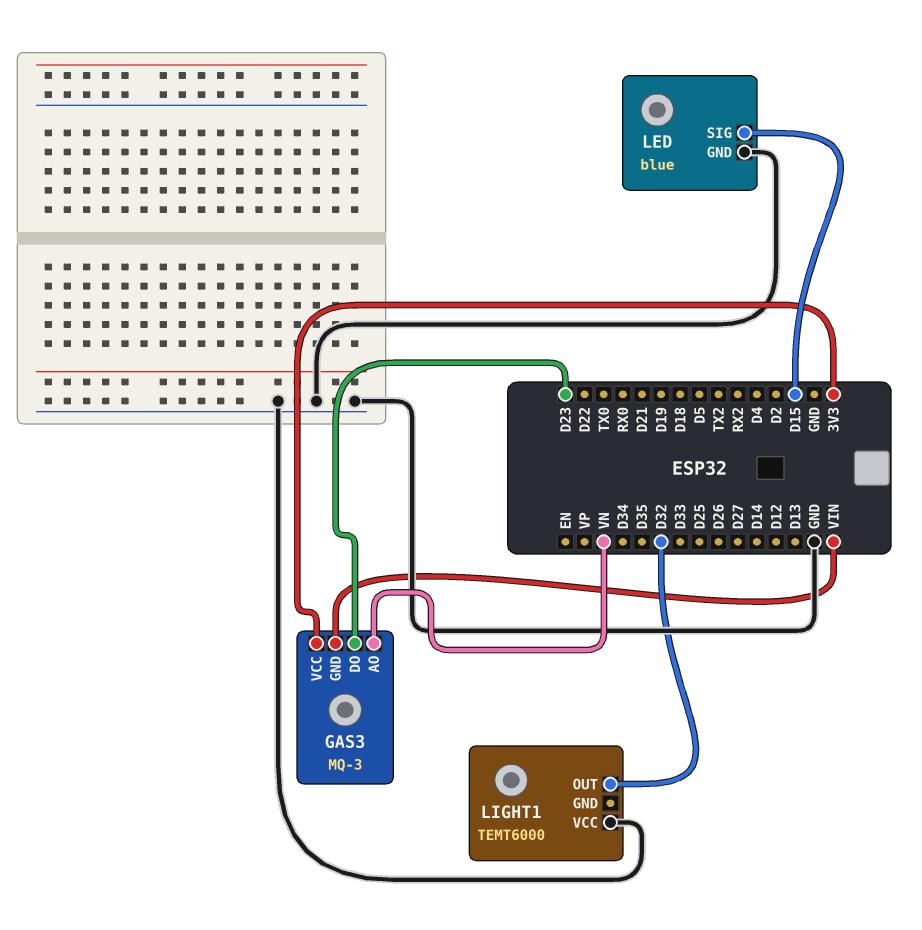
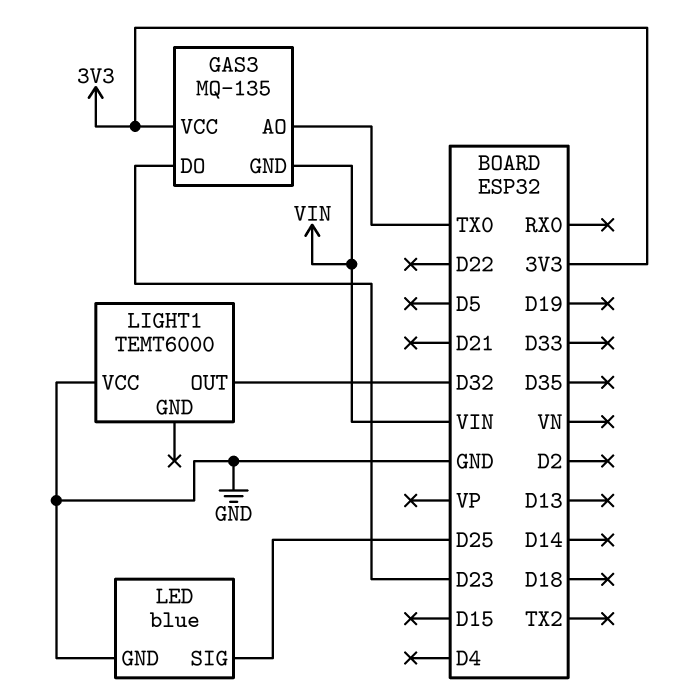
GAS3: MQ-3 -> MQ-135
GAS3 pin AO: VN -> TX0
LED pin SIG: D15 -> D25

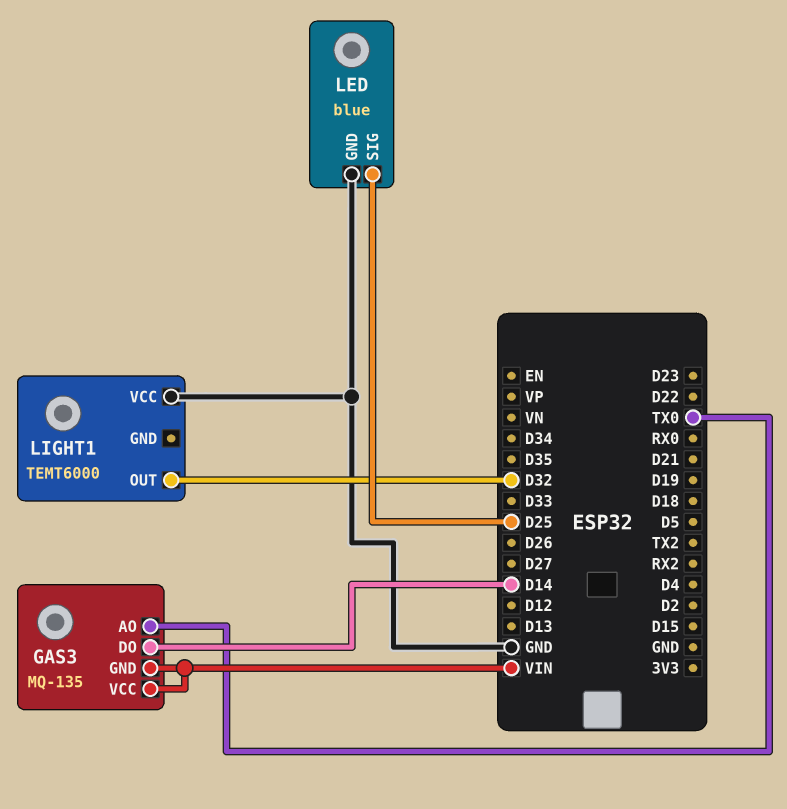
GAS3 pin DO: D23 -> D14
GAS3 pin VCC: 3V3 -> VIN

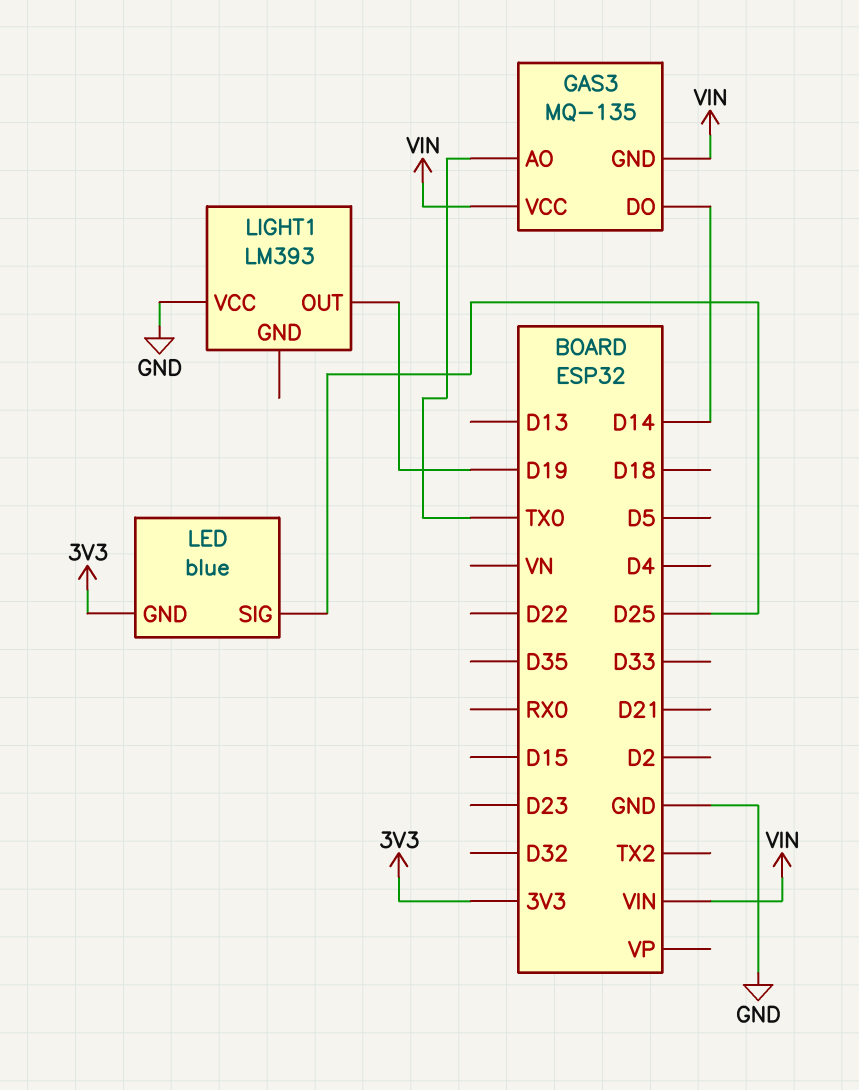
LED pin GND: GND -> 3V3
LIGHT1: TEMT6000 -> LM393
LIGHT1 pin OUT: D32 -> D19

